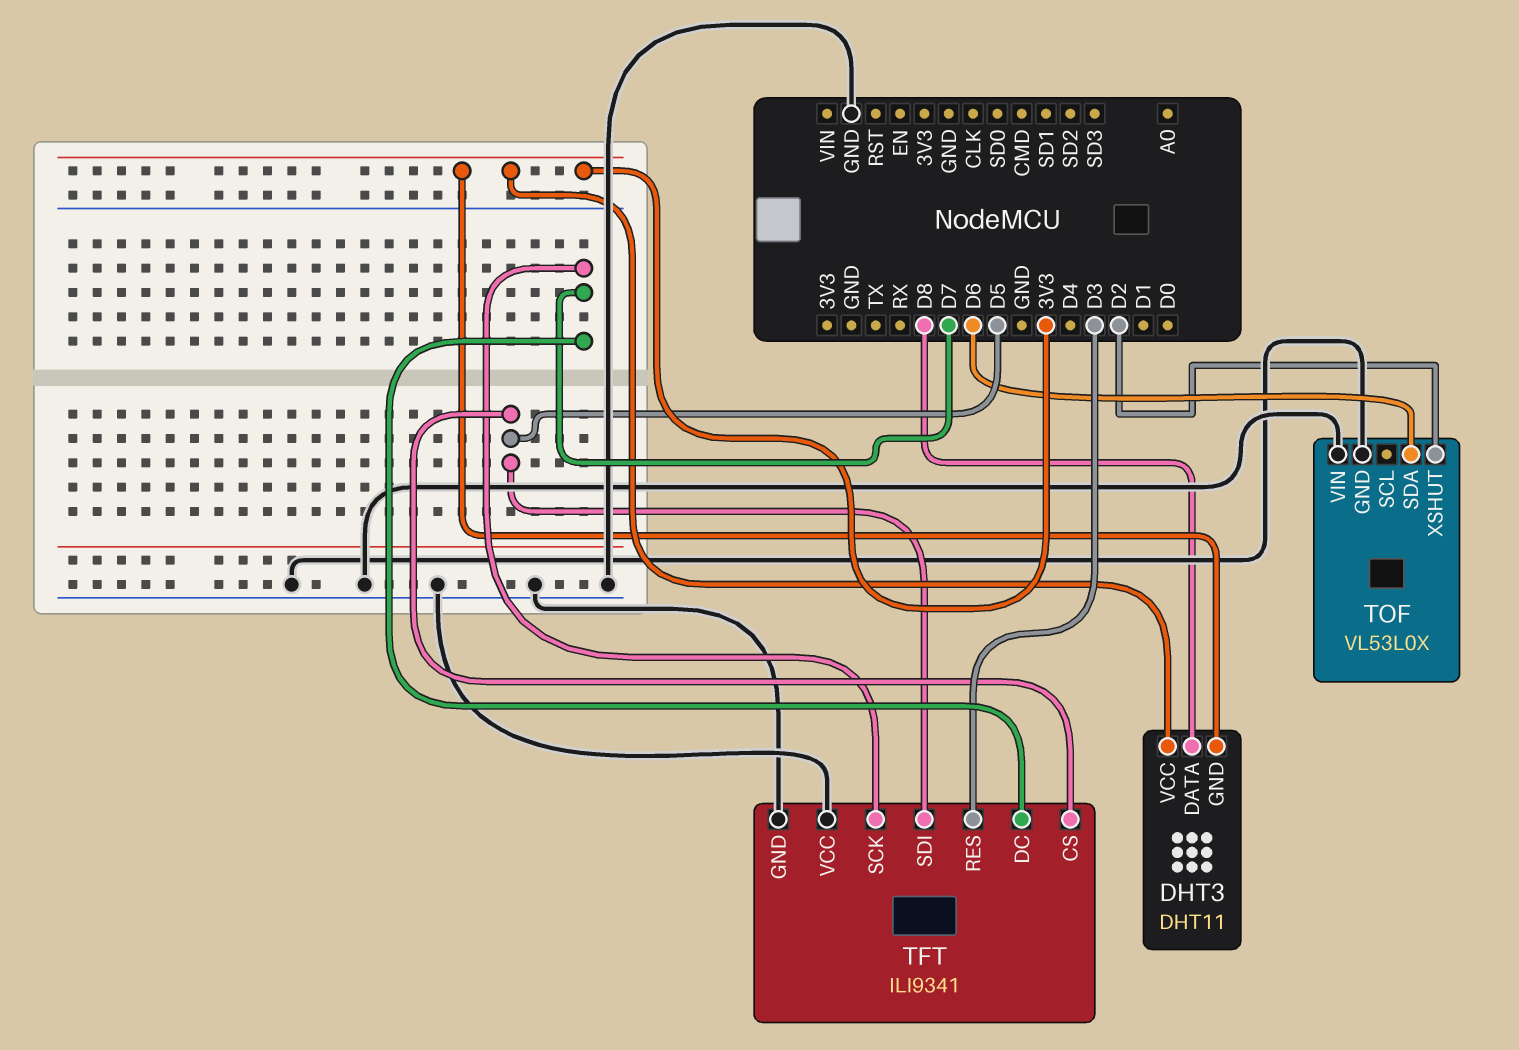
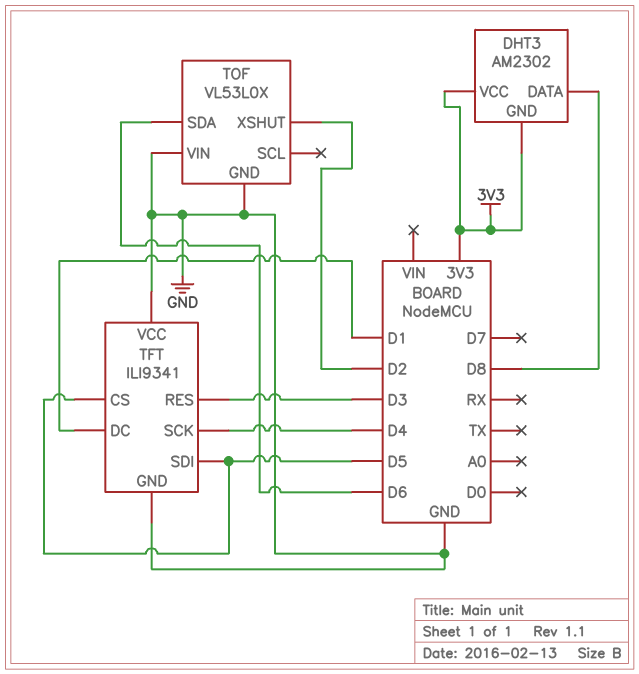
DHT3: DHT11 -> AM2302
TFT pin DC: D7 -> D1
TFT pin SCK: D7 -> D4

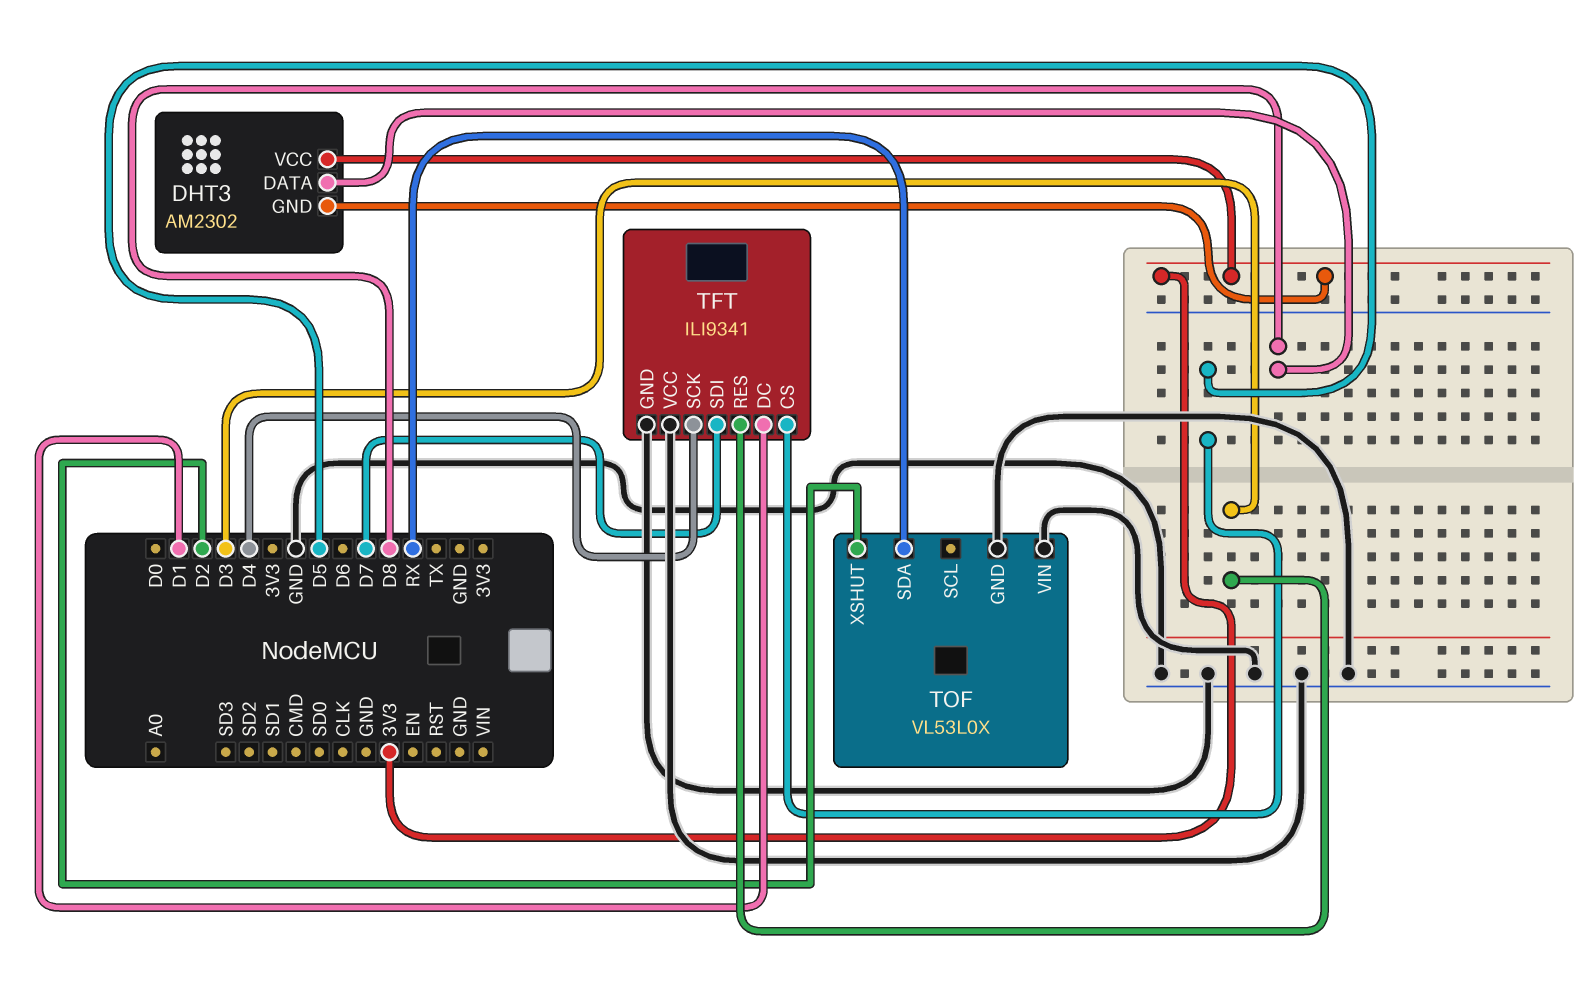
TFT pin SDI: D5 -> D7
TOF pin SDA: D6 -> RX

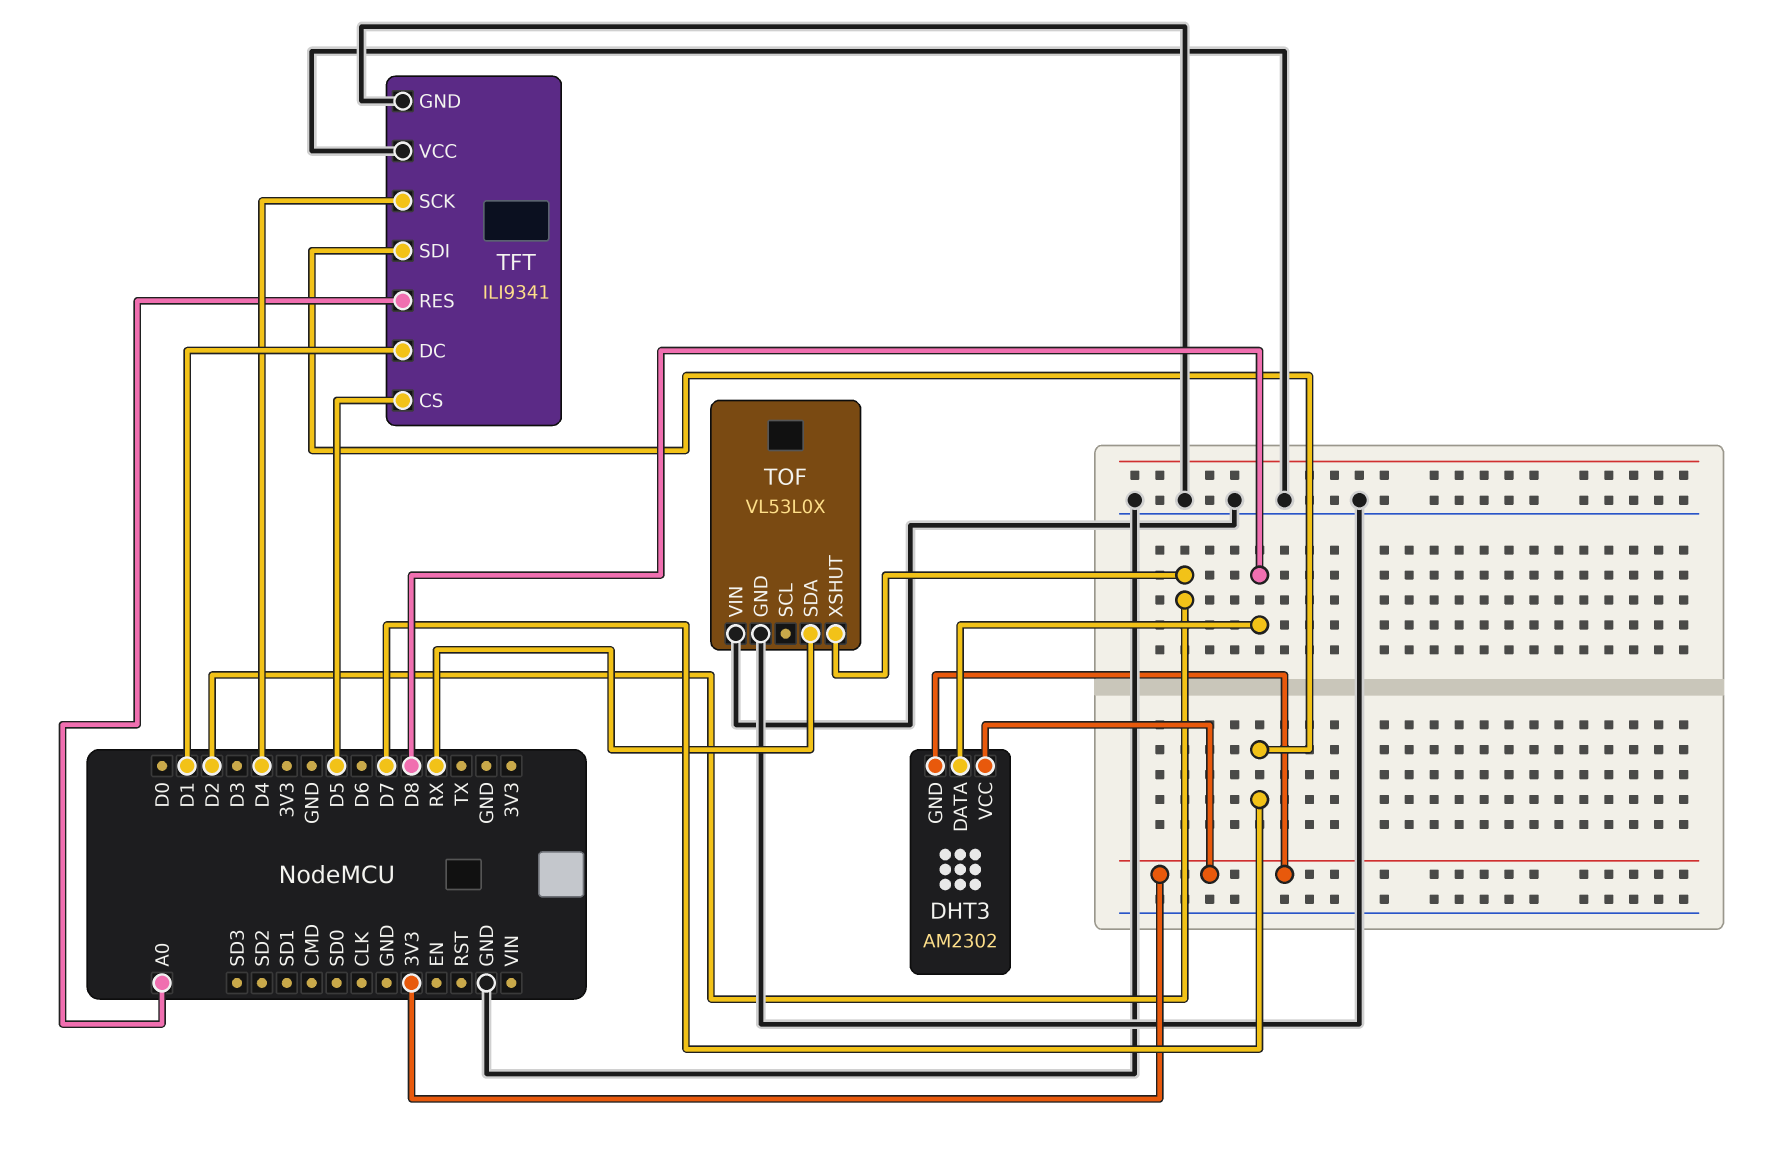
TFT pin RES: D3 -> A0

